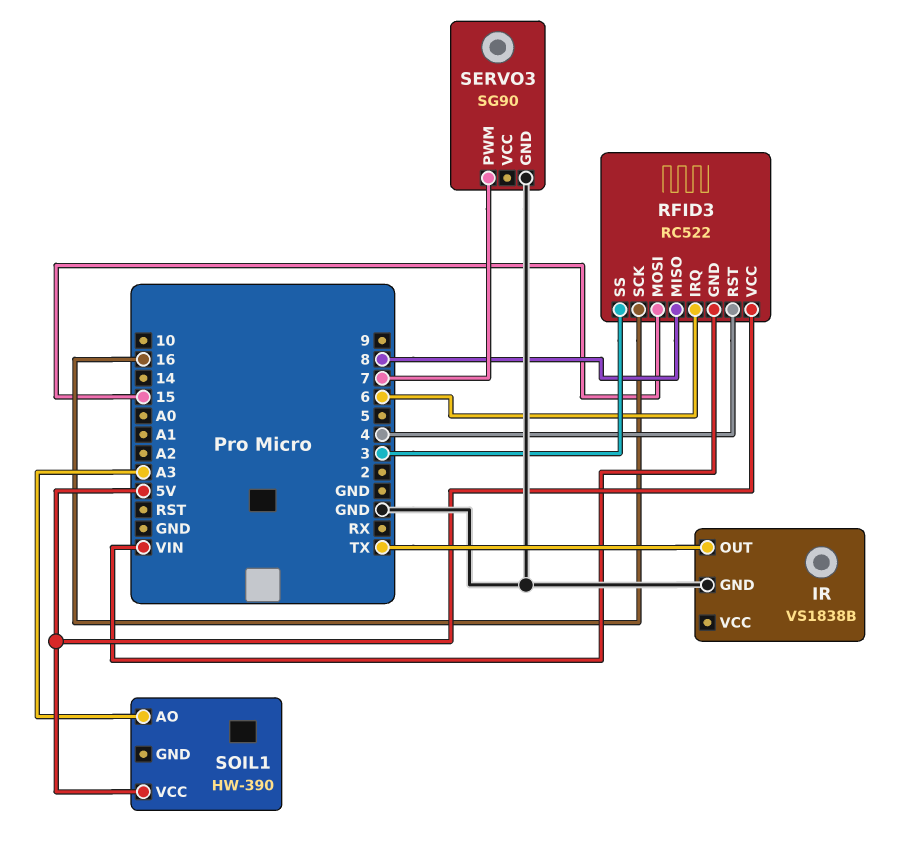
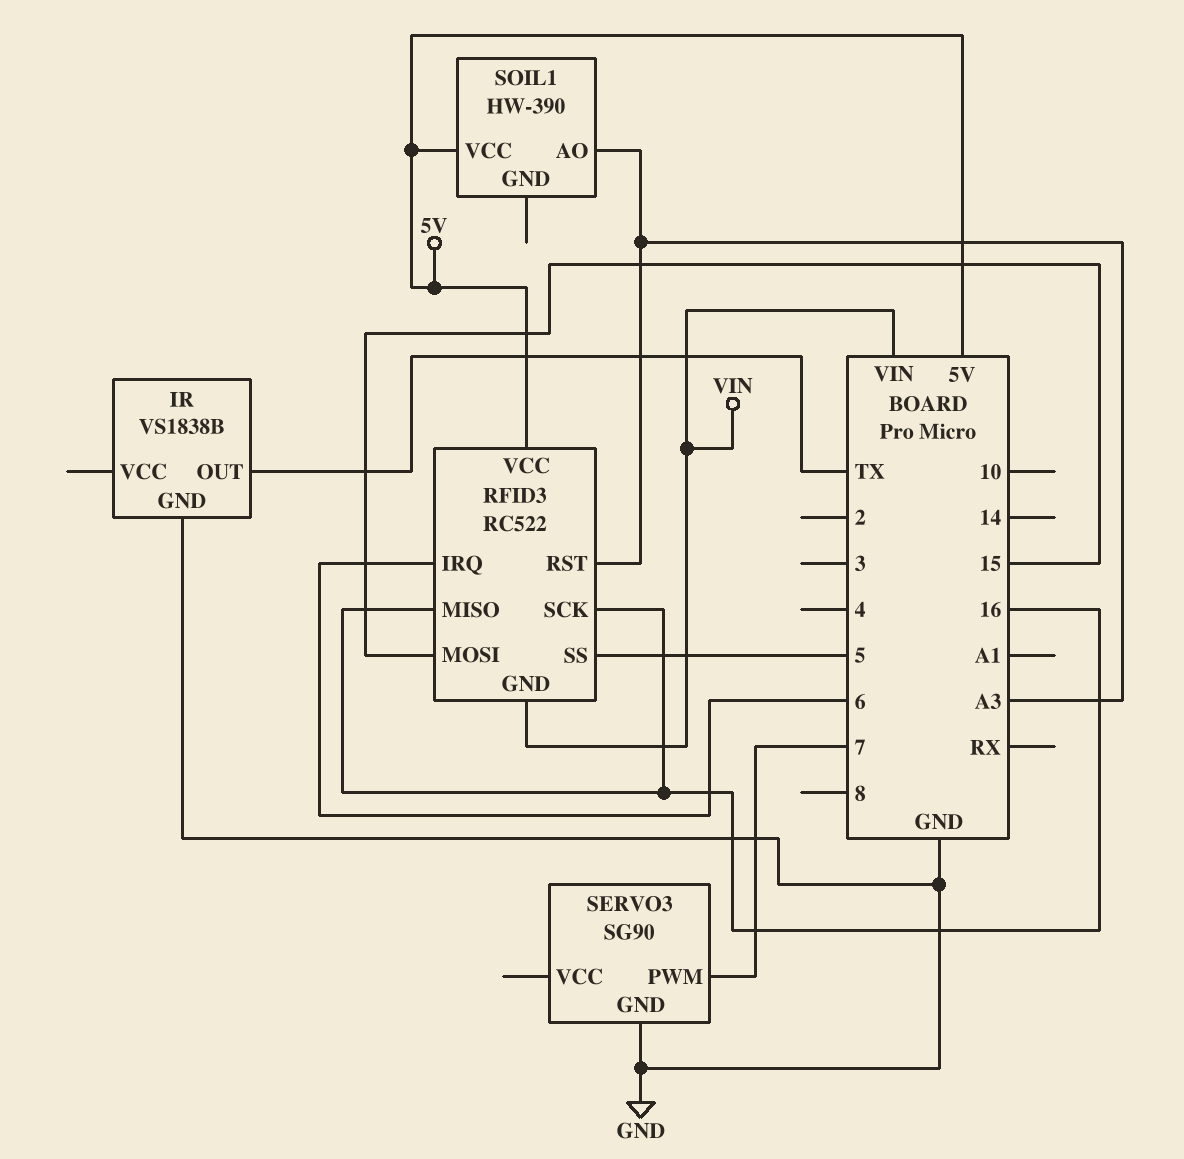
RFID3 pin MISO: 8 -> 16
RFID3 pin RST: 4 -> A3
RFID3 pin SS: 3 -> 5

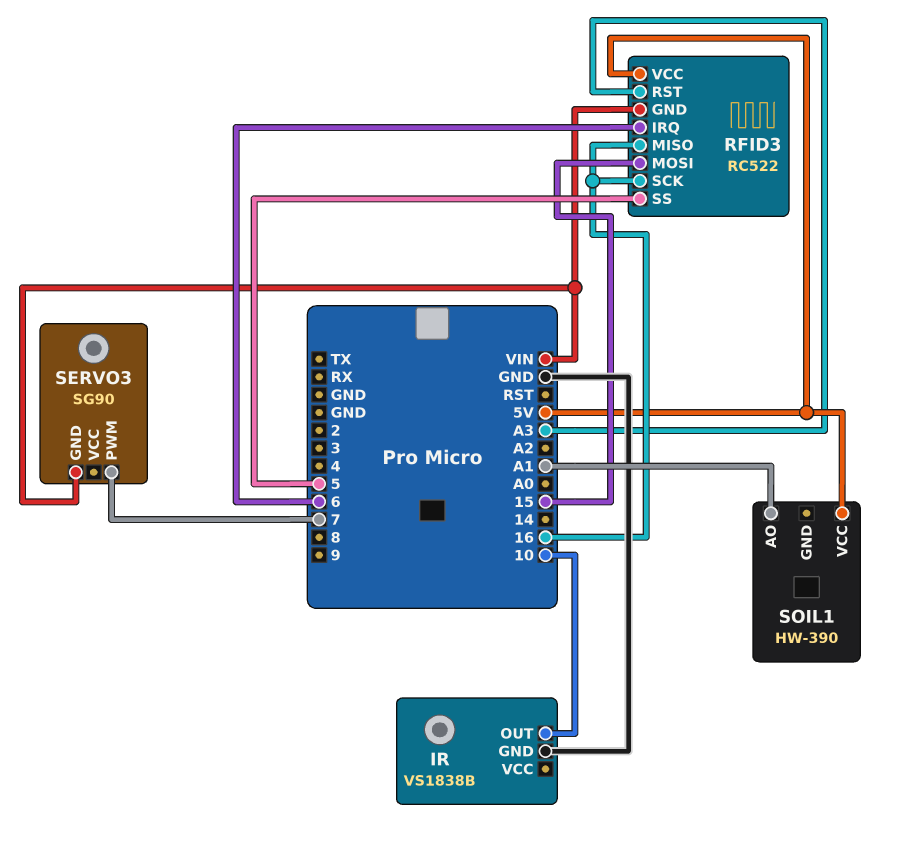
IR pin OUT: TX -> 10
SERVO3 pin GND: GND -> VIN
SOIL1 pin AO: A3 -> A1

